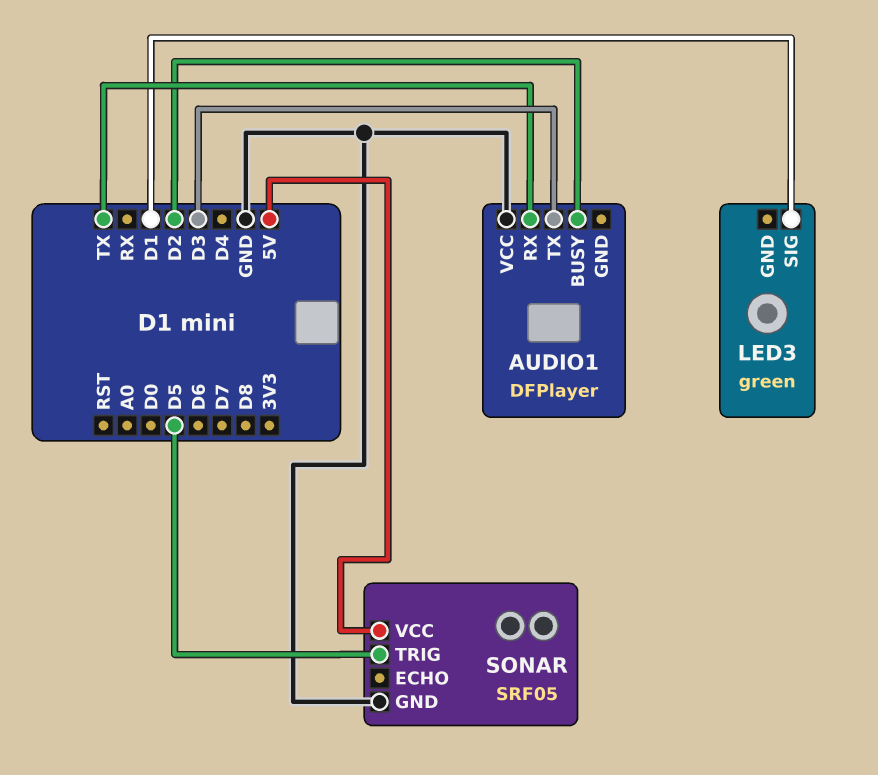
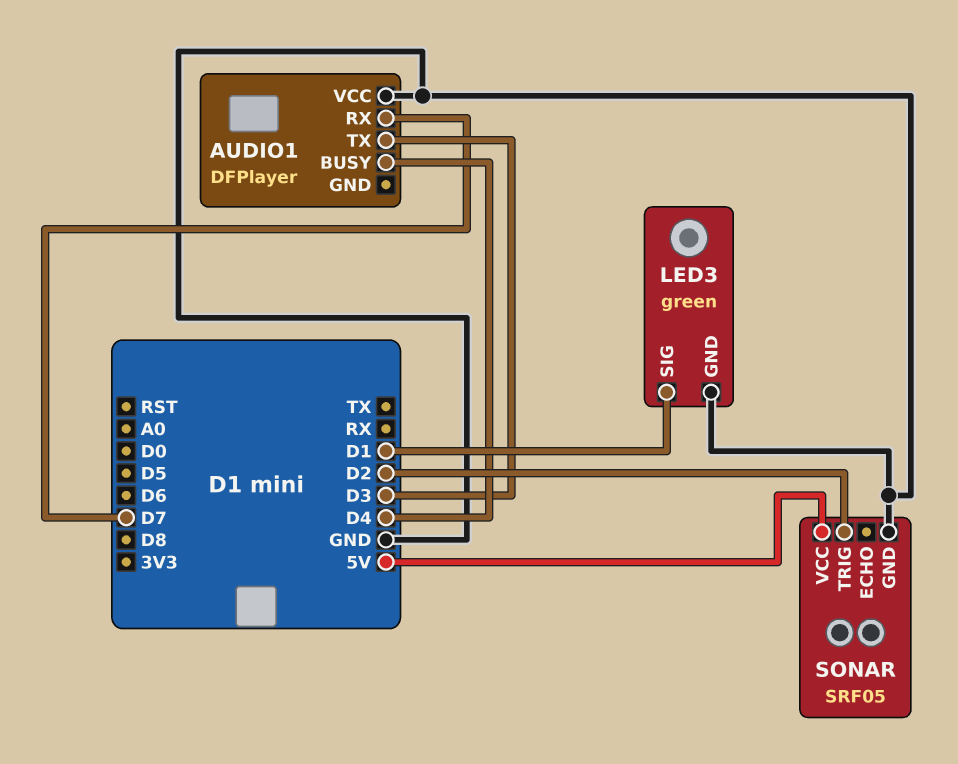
AUDIO1 pin BUSY: D2 -> D4
AUDIO1 pin RX: TX -> D7
LED3 pin GND: none -> GND
SONAR pin TRIG: D5 -> D2

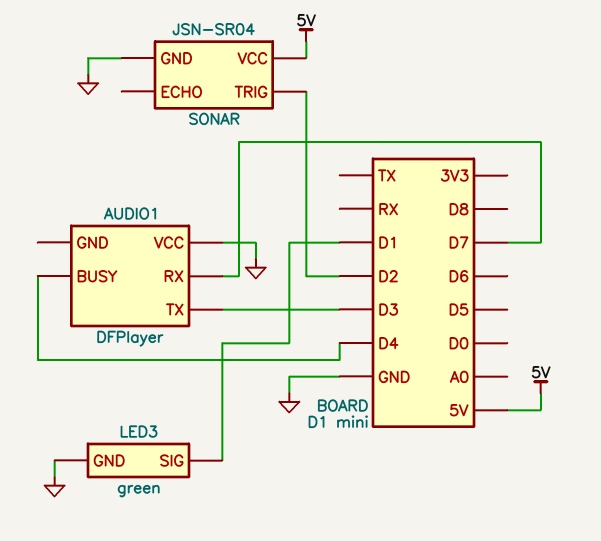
SONAR: SRF05 -> JSN-SR04

